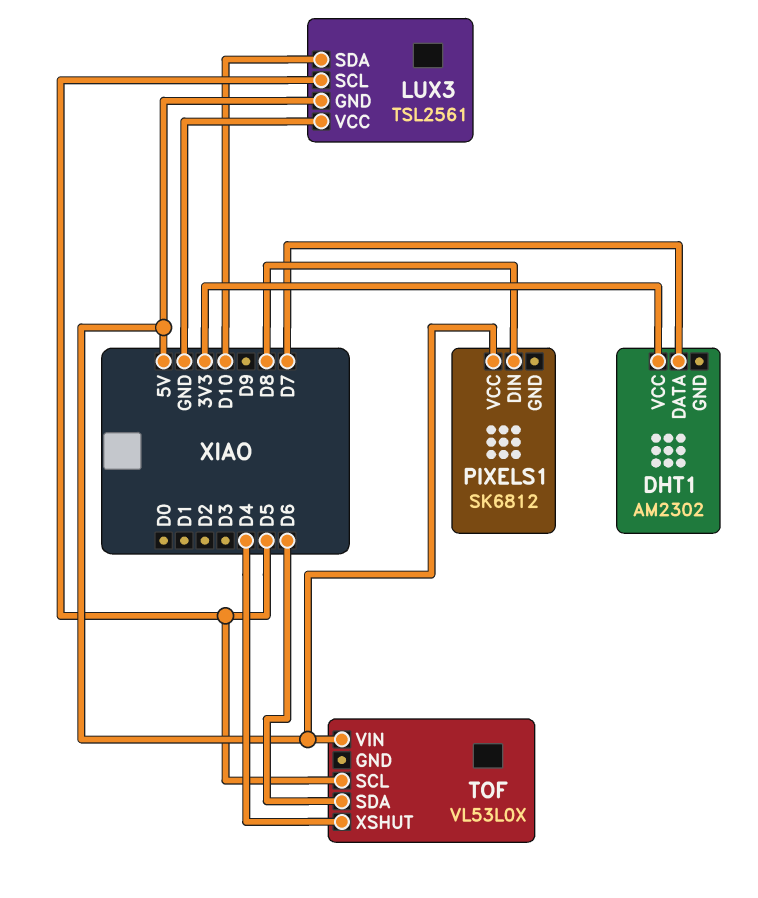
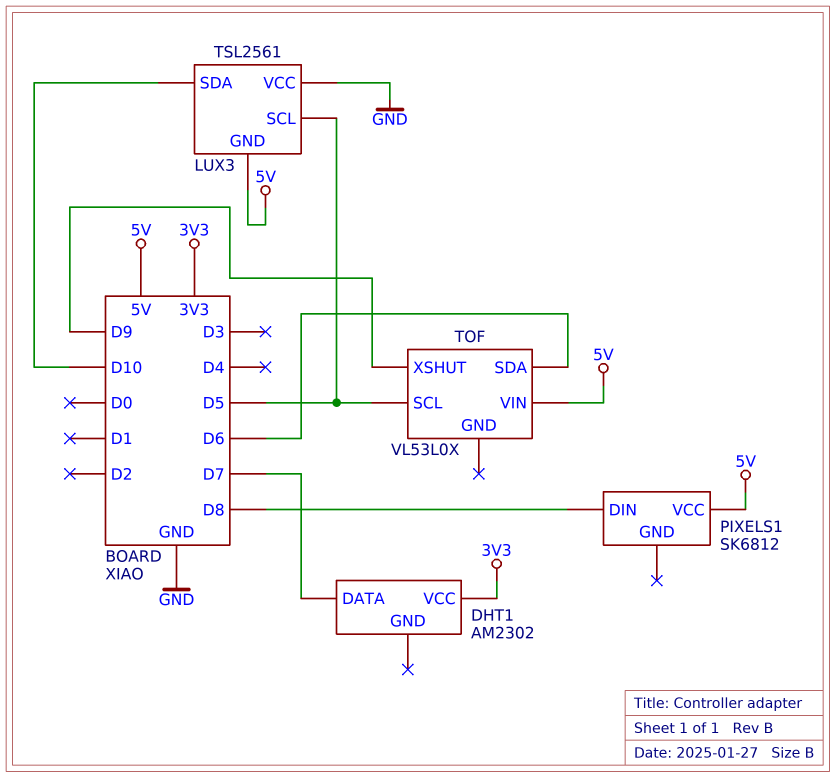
TOF pin XSHUT: D4 -> D9

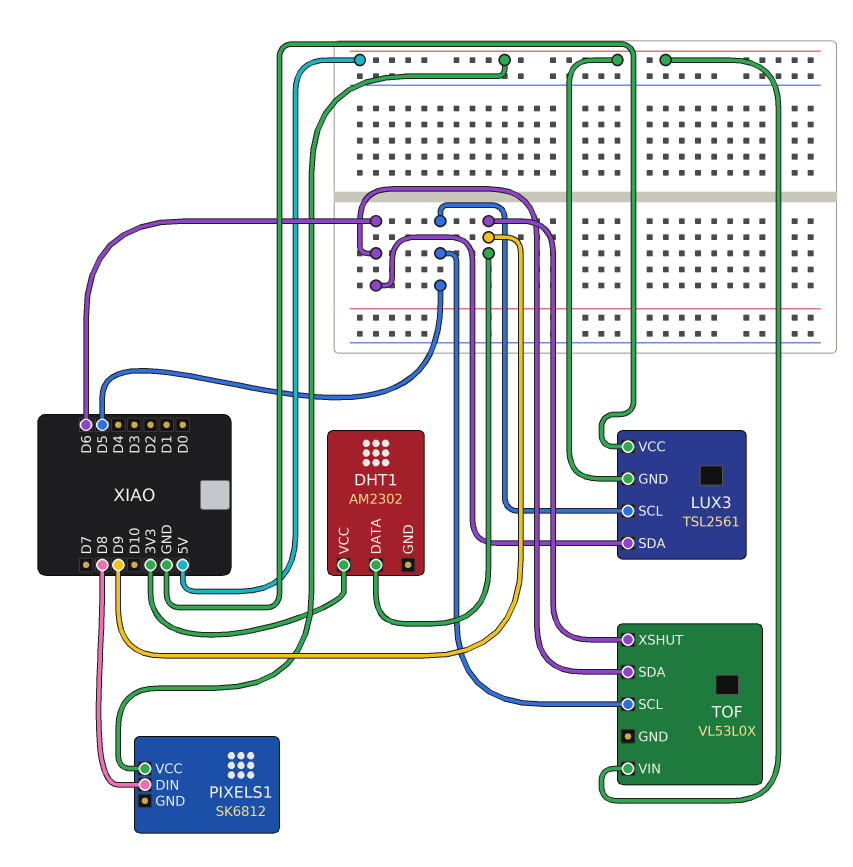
DHT1 pin DATA: D7 -> D9
LUX3 pin SDA: D10 -> D6

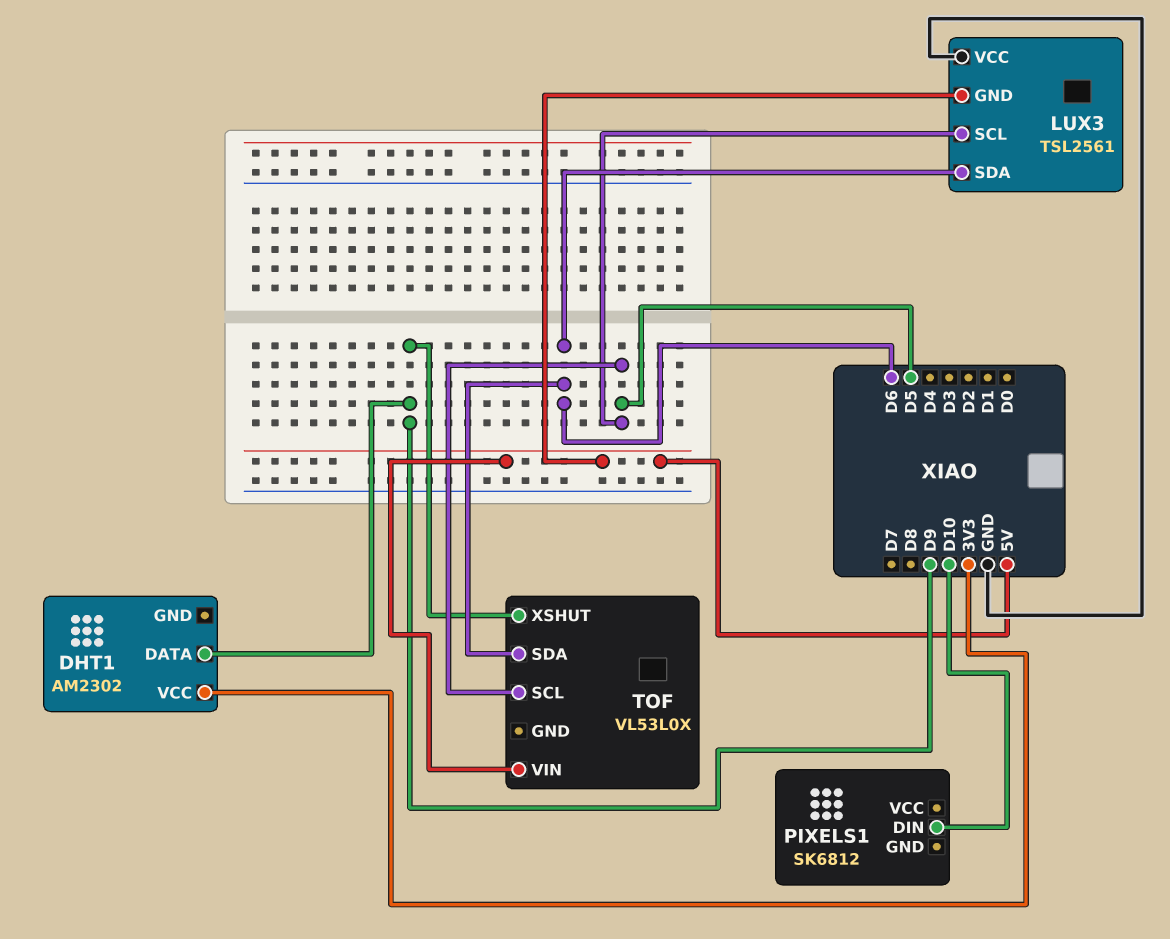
PIXELS1 pin DIN: D8 -> D10
PIXELS1 pin VCC: 5V -> none

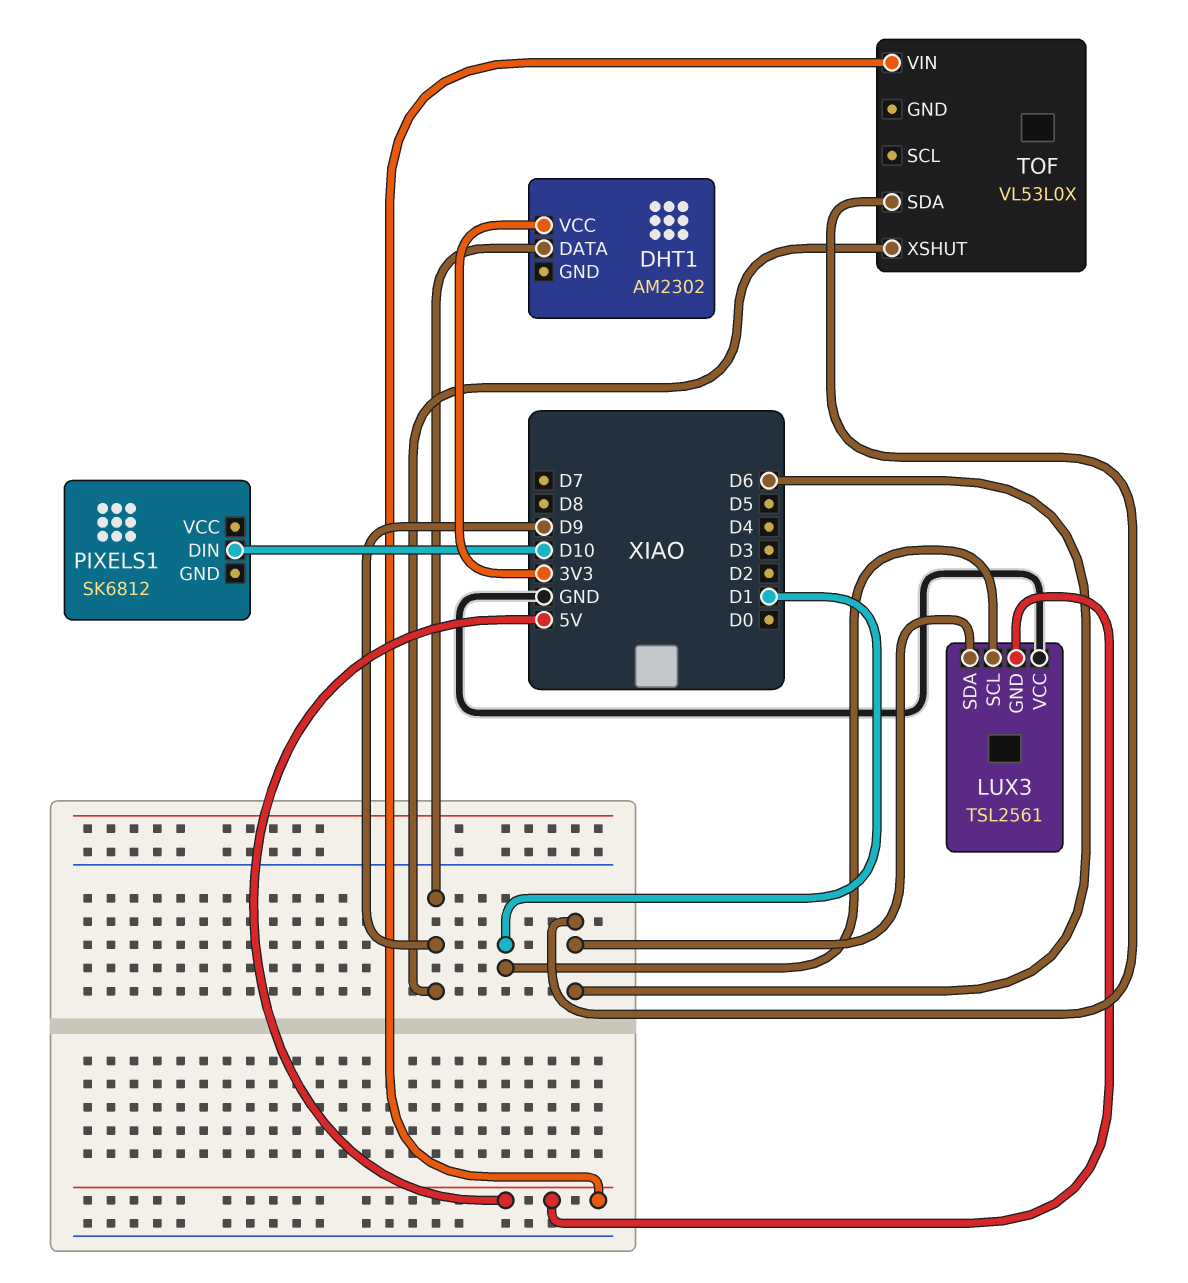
LUX3 pin SCL: D5 -> D1
TOF pin SCL: D5 -> none

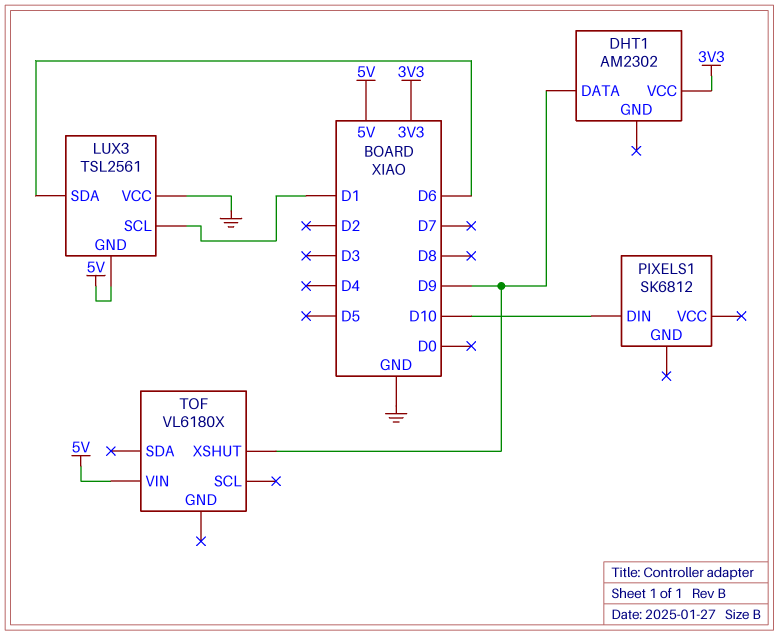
TOF: VL53L0X -> VL6180X
TOF pin SDA: D6 -> none

